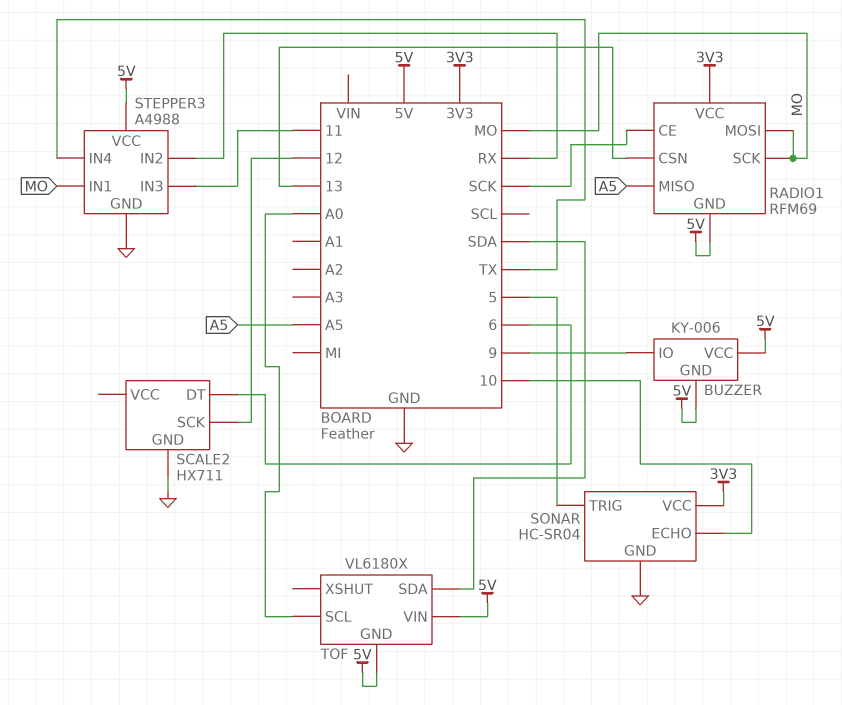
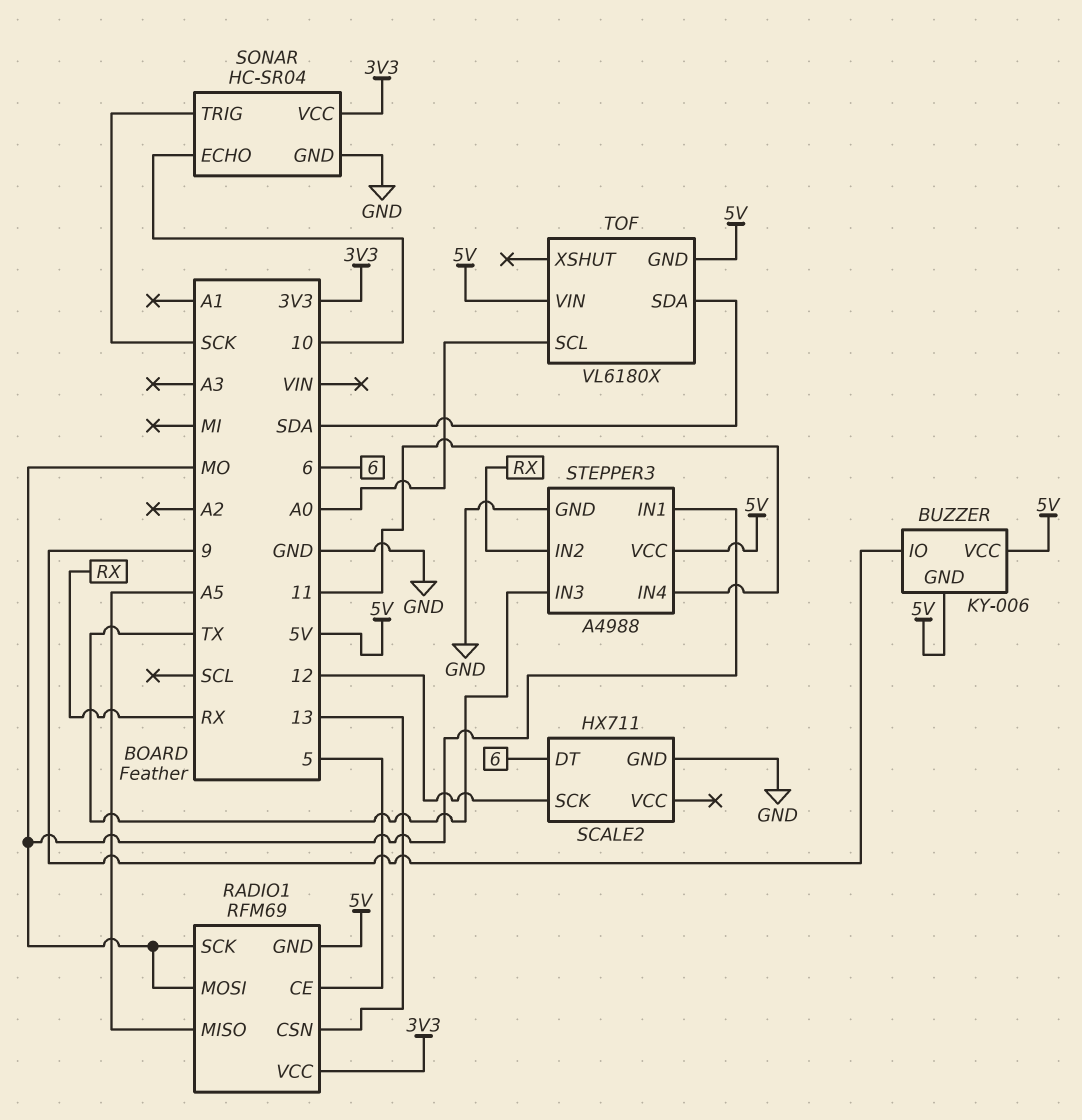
RADIO1 pin CE: SCK -> 5
SONAR pin TRIG: 5 -> SCK
STEPPER3 pin IN3: 11 -> TX
STEPPER3 pin IN4: TX -> 11

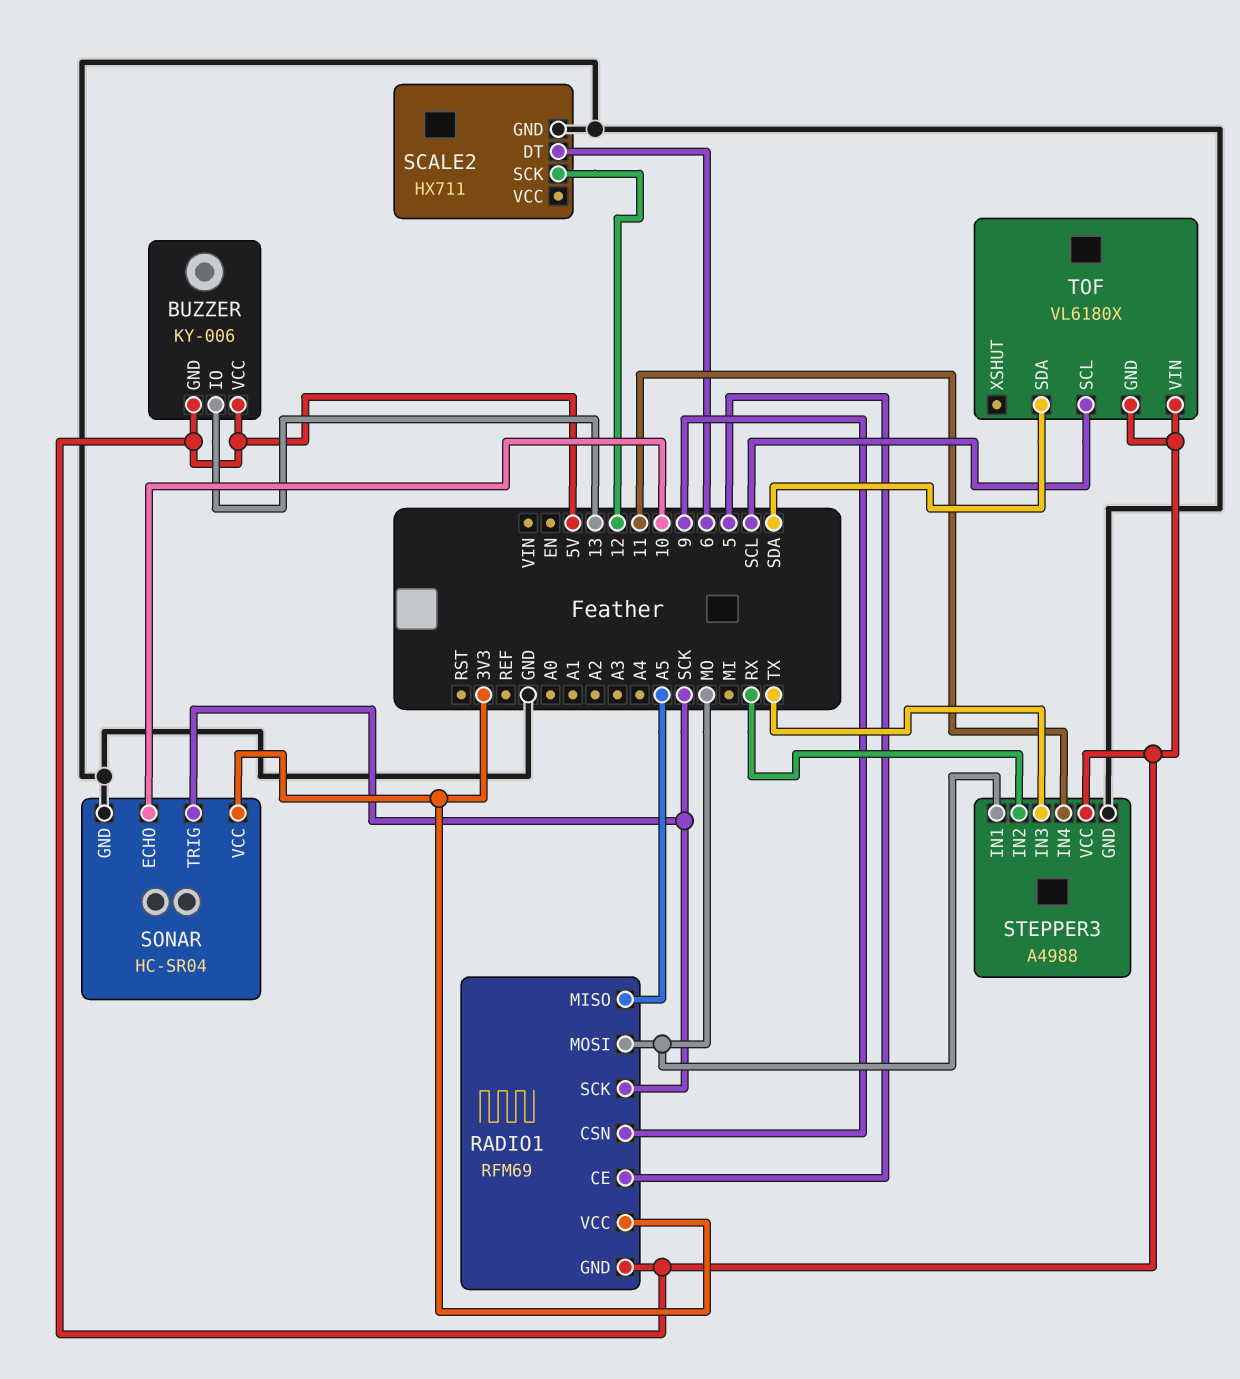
BUZZER pin IO: 9 -> 13
RADIO1 pin CSN: 13 -> 9
RADIO1 pin SCK: MO -> SCK
TOF pin SCL: A0 -> SCL

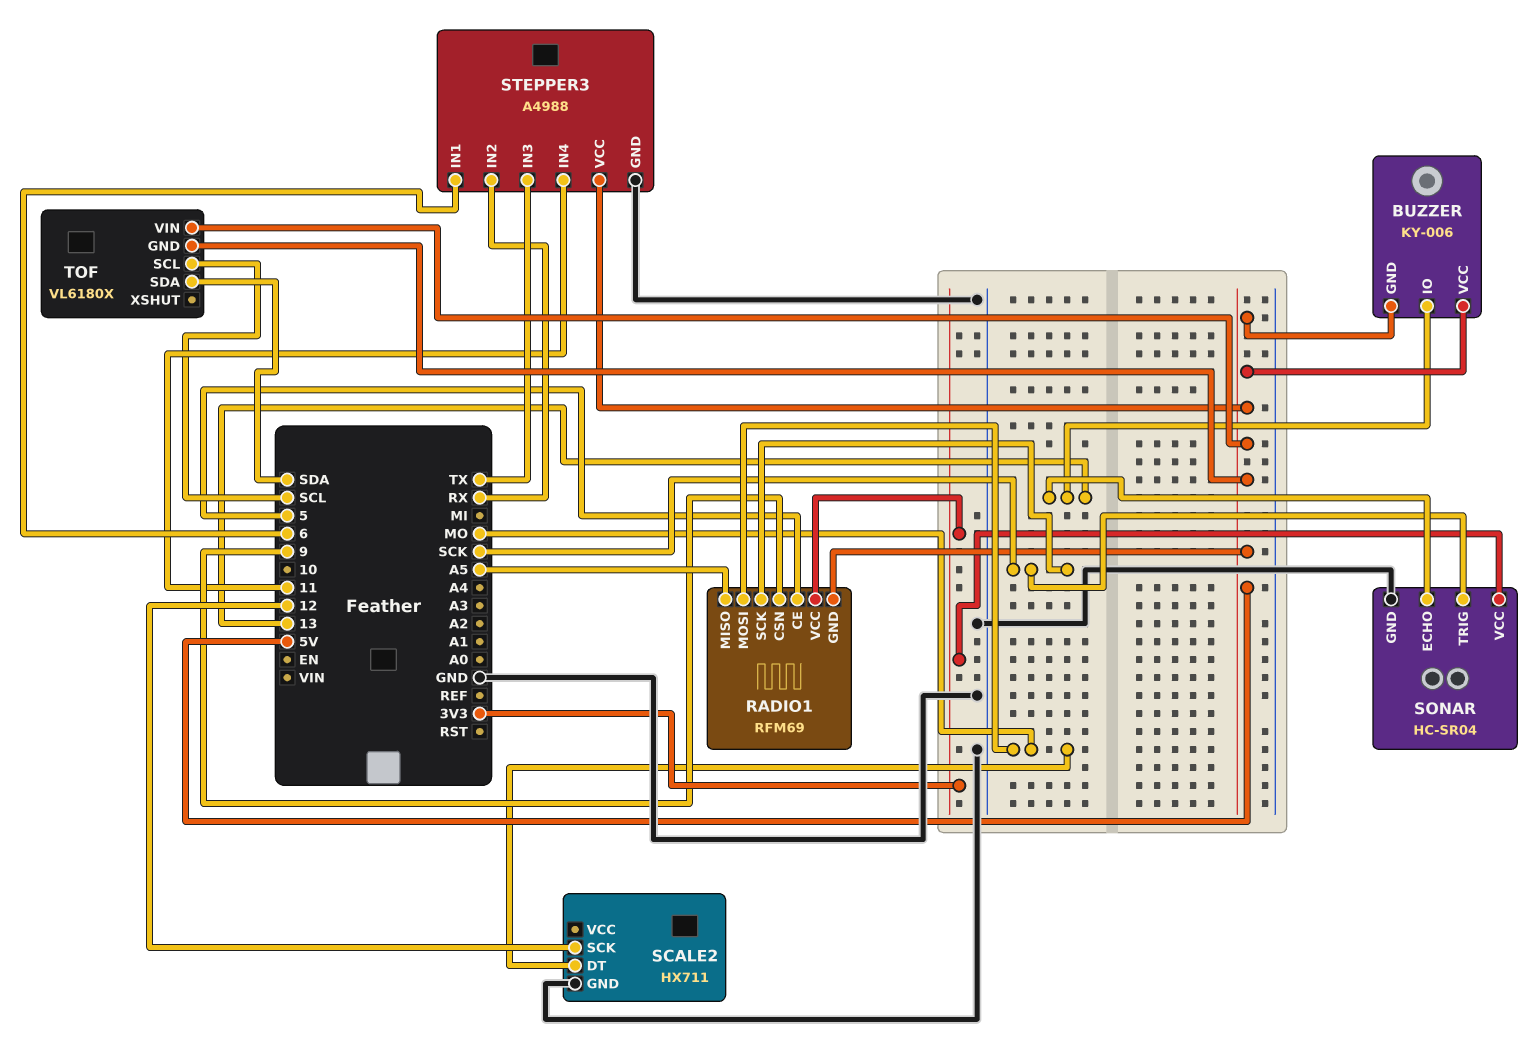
SCALE2 pin DT: 6 -> MO
SONAR pin ECHO: 10 -> 13
STEPPER3 pin IN1: MO -> 6

